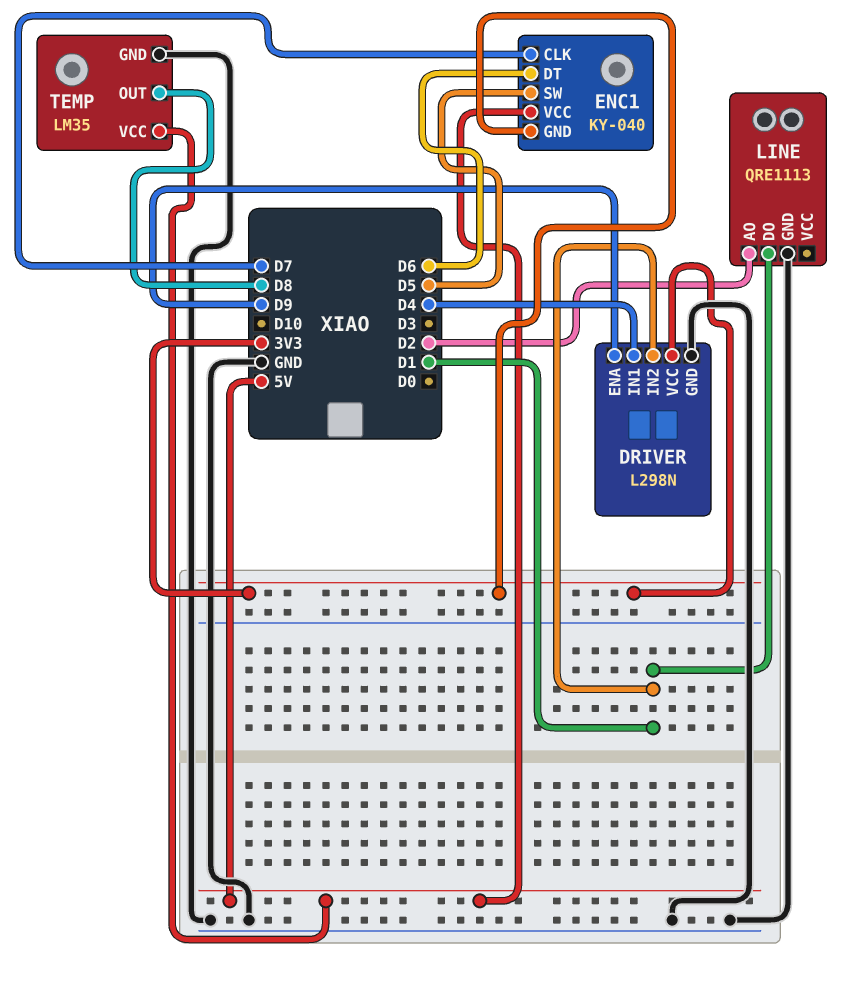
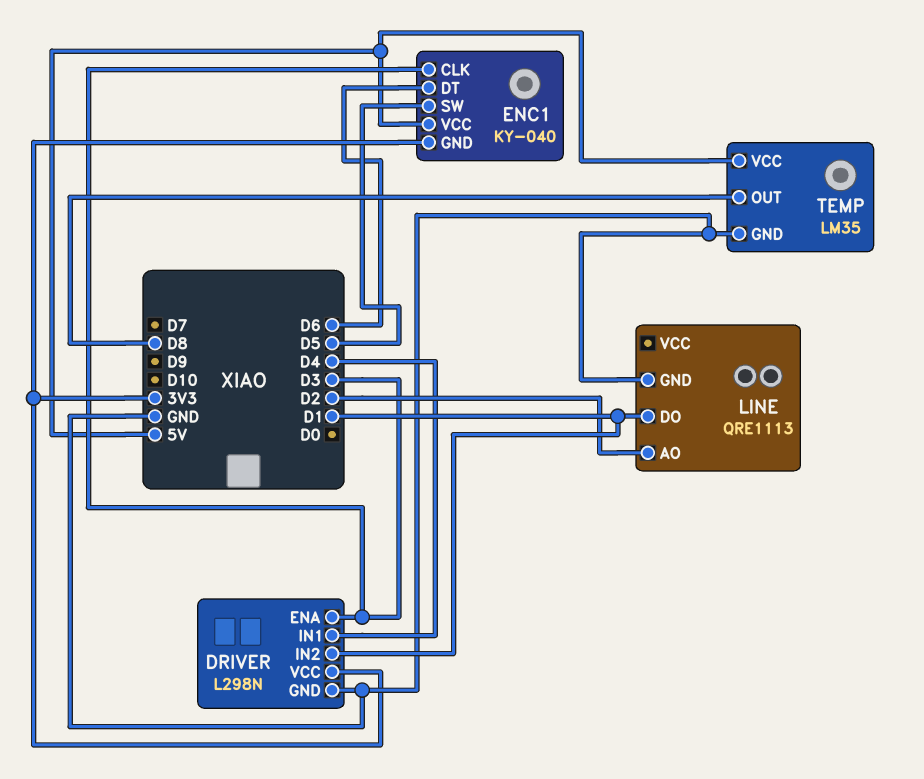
DRIVER pin ENA: D9 -> D3
ENC1 pin CLK: D7 -> D3

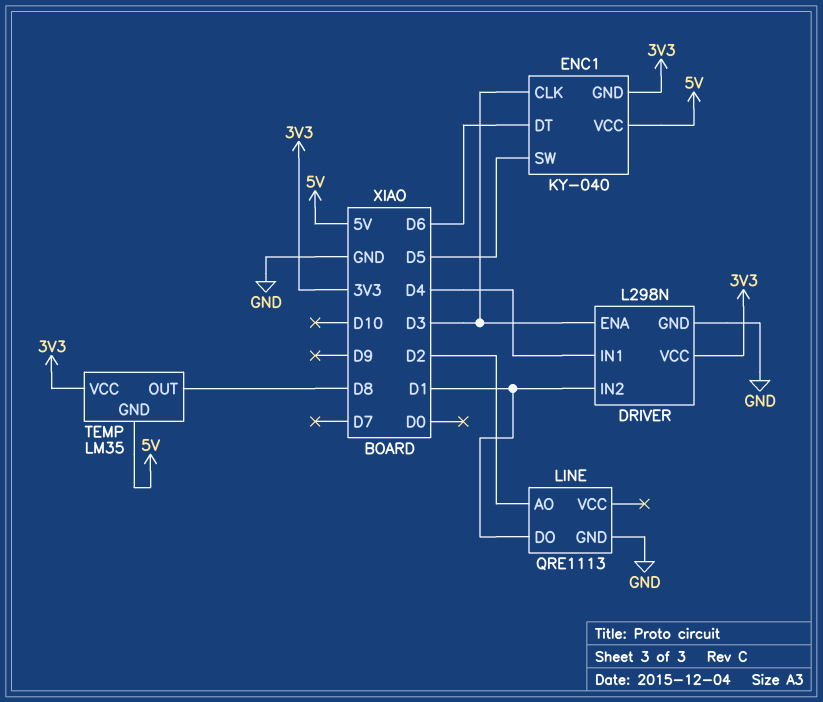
TEMP pin GND: GND -> 5V
TEMP pin VCC: 5V -> 3V3

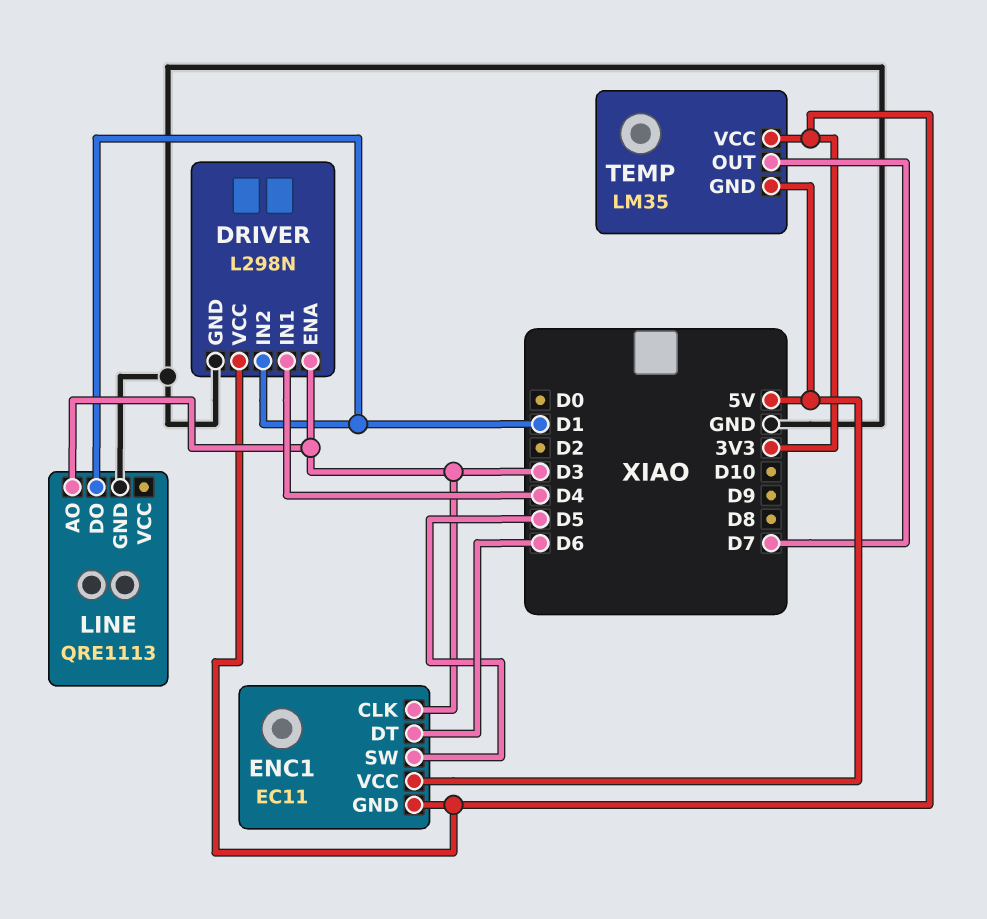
ENC1: KY-040 -> EC11
LINE pin AO: D2 -> D3
TEMP pin OUT: D8 -> D7

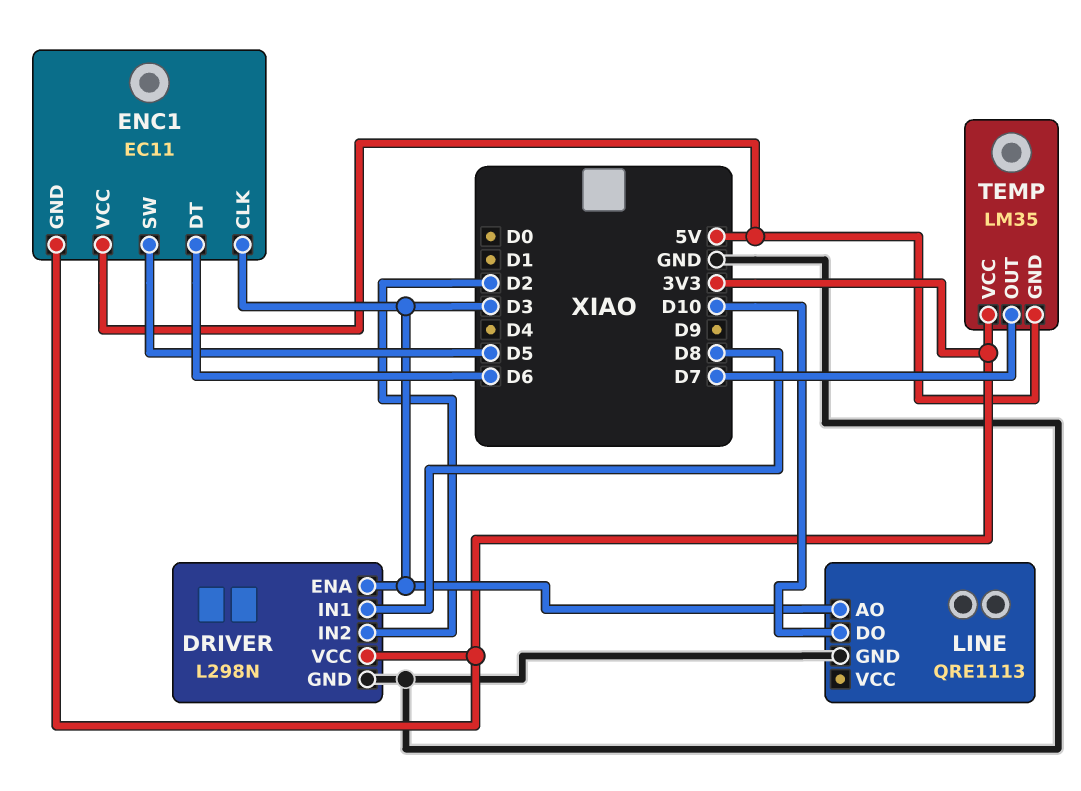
DRIVER pin IN1: D4 -> D8
DRIVER pin IN2: D1 -> D2
LINE pin DO: D1 -> D10

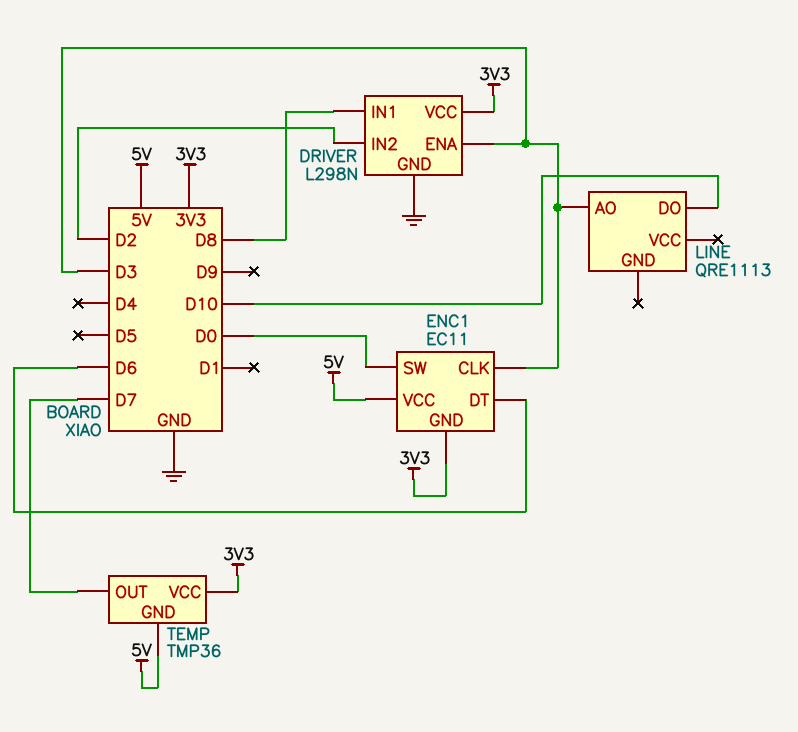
ENC1 pin SW: D5 -> D0
LINE pin GND: GND -> none
TEMP: LM35 -> TMP36

